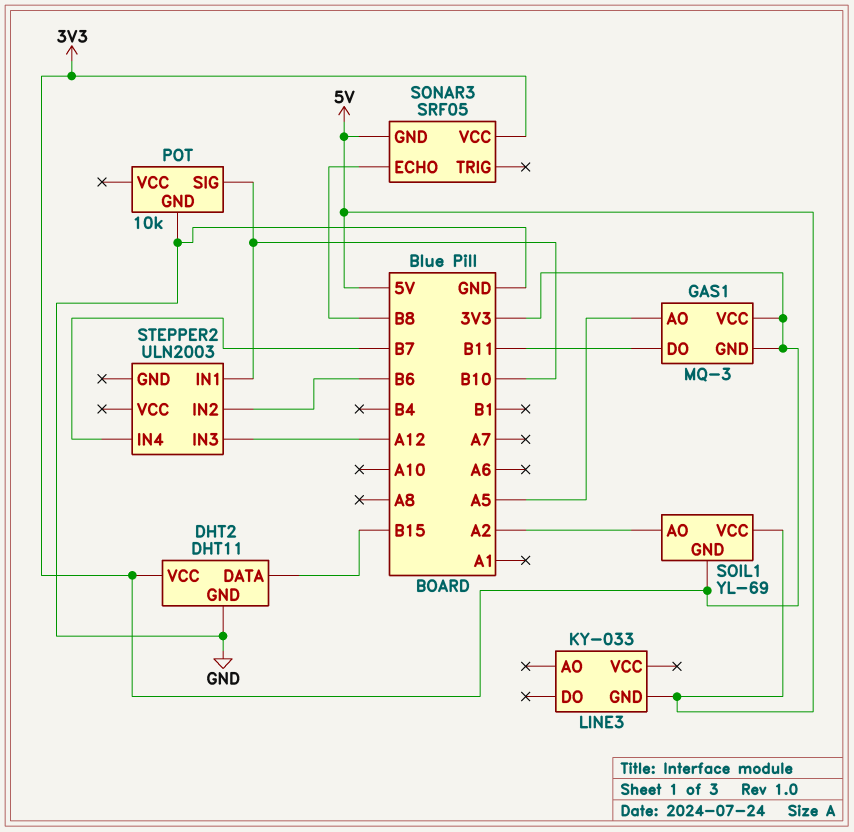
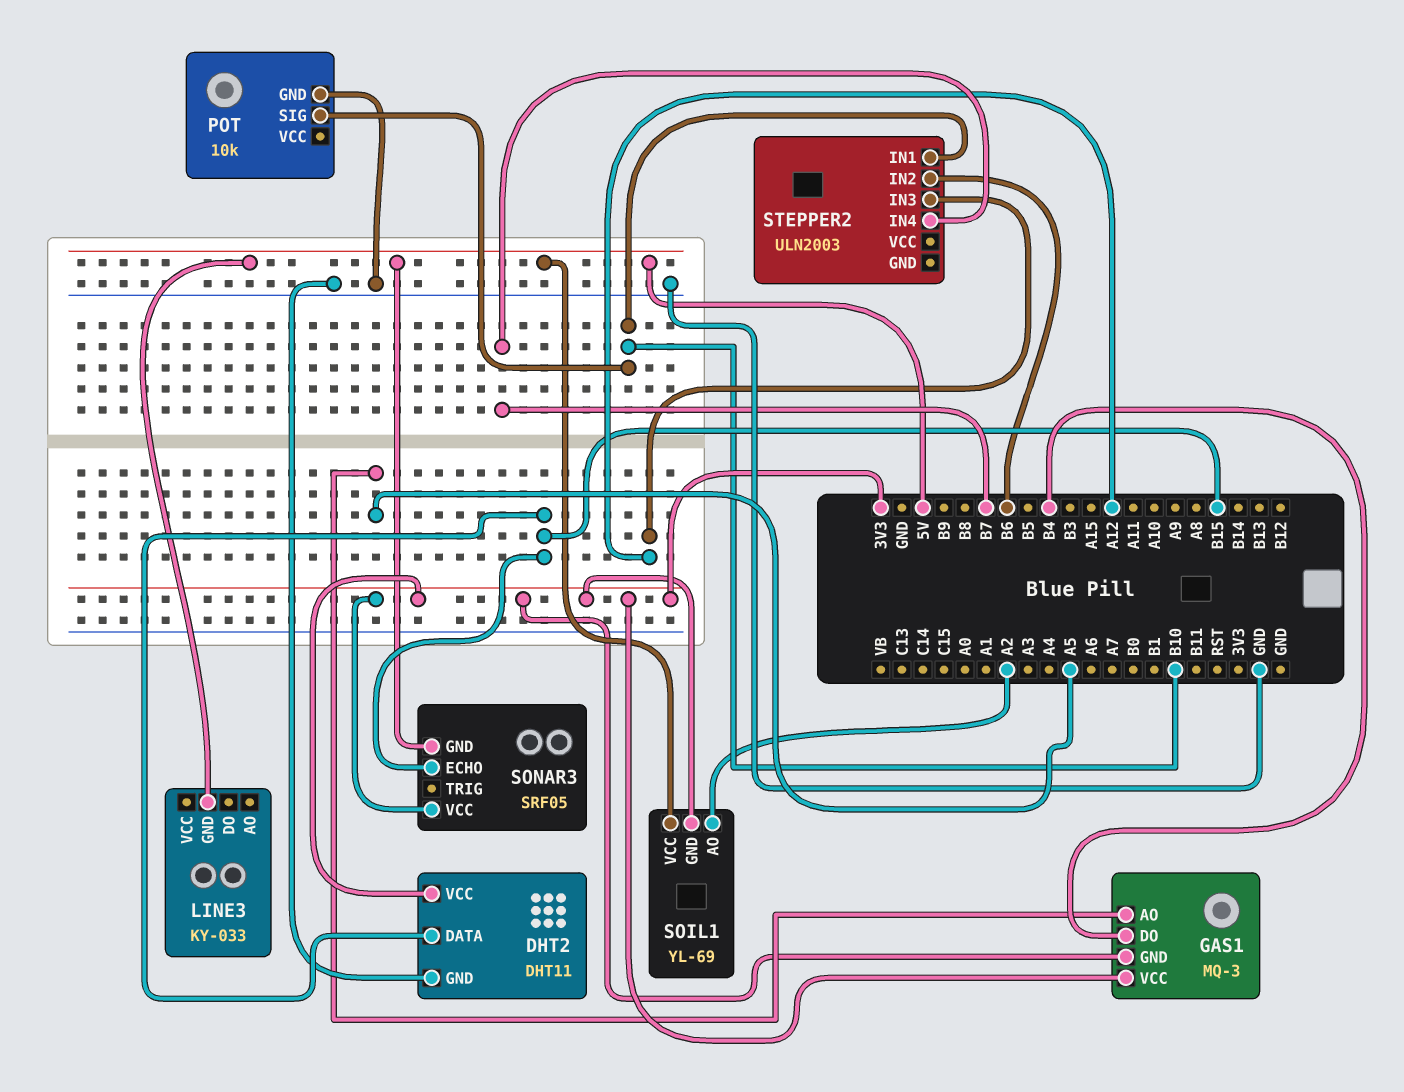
GAS1 pin DO: B11 -> B4
SONAR3 pin ECHO: B8 -> B15

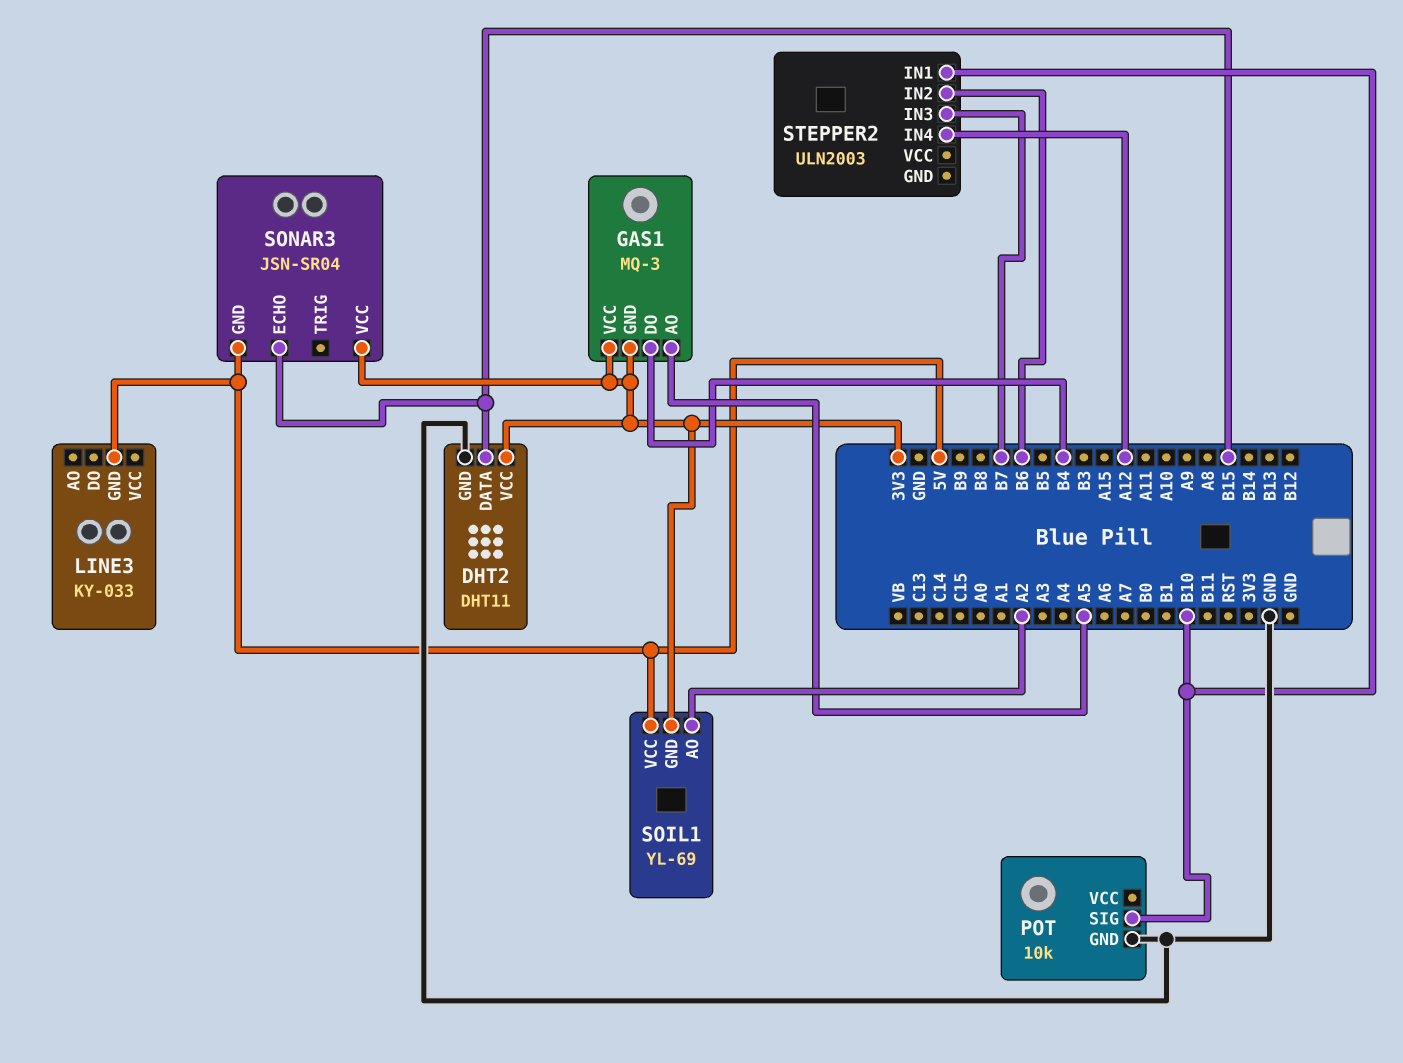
SONAR3: SRF05 -> JSN-SR04
STEPPER2 pin IN3: A12 -> B7
STEPPER2 pin IN4: B7 -> A12

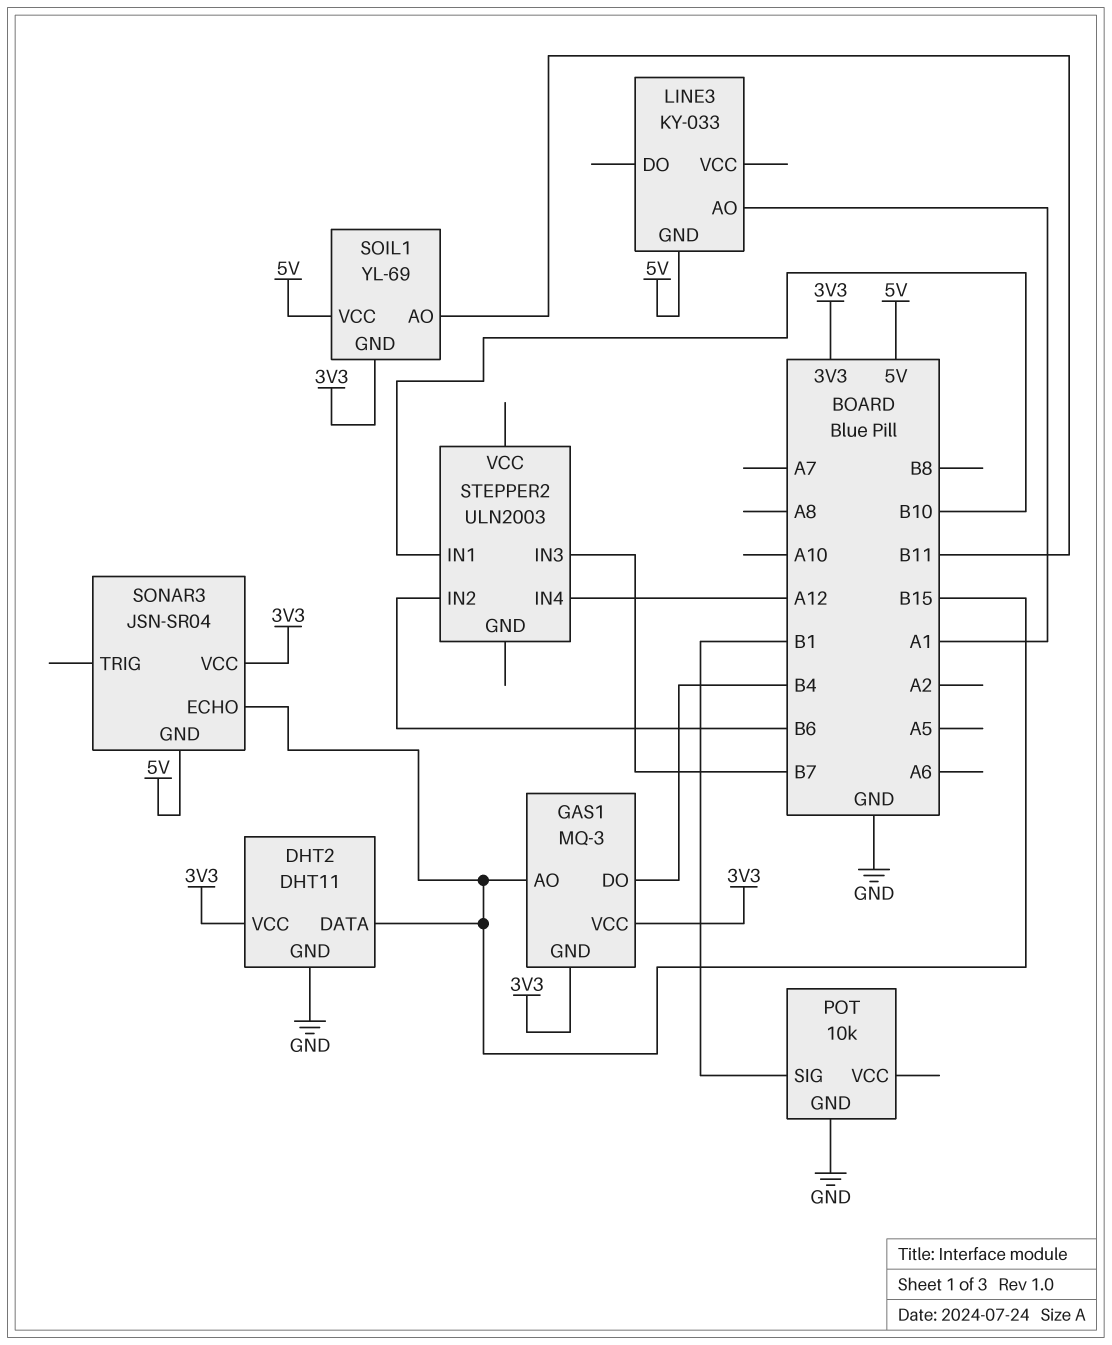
GAS1 pin AO: A5 -> B15
LINE3 pin AO: none -> A1
POT pin SIG: B10 -> B1
SOIL1 pin AO: A2 -> B11

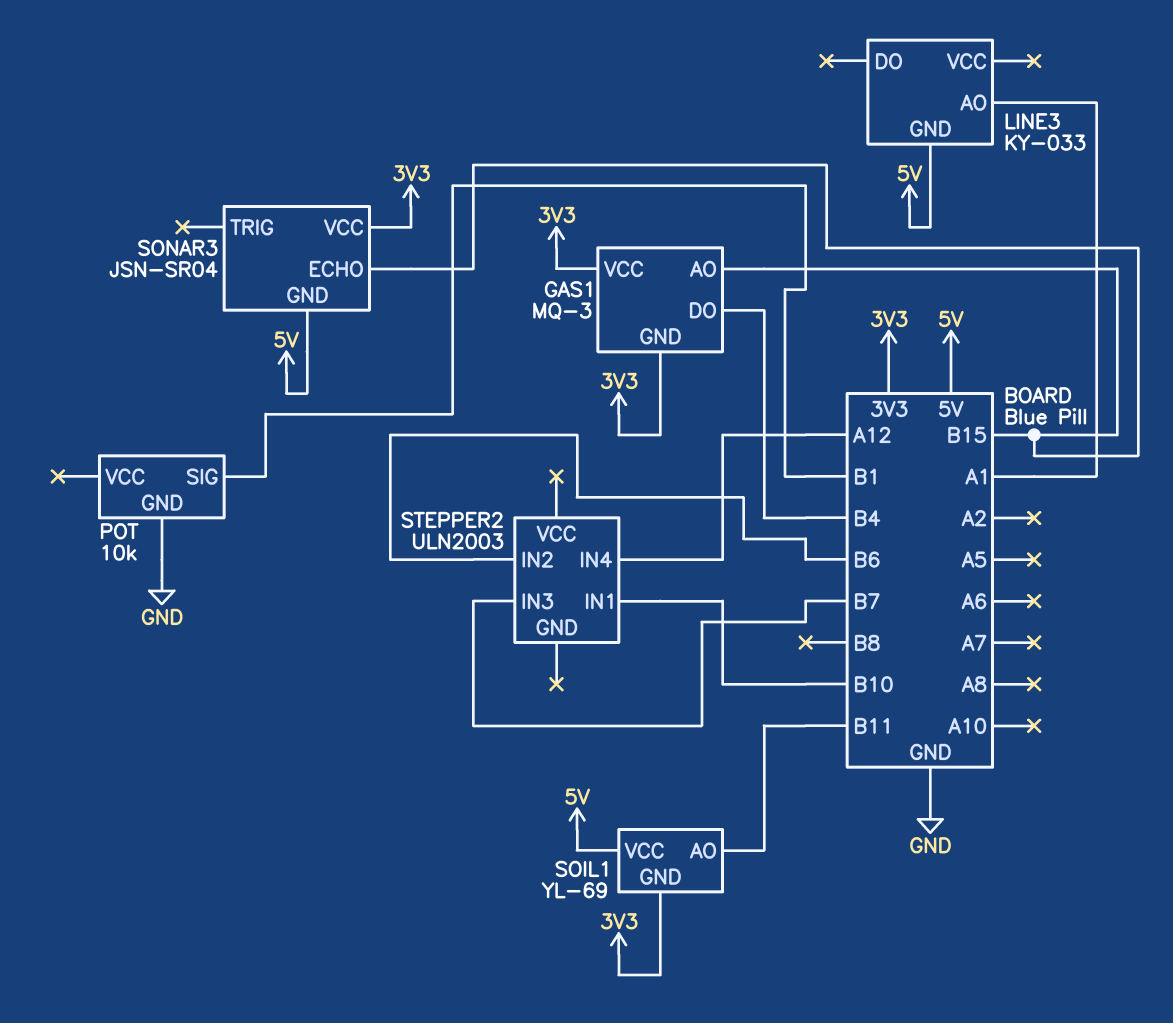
DHT2: DHT11 -> none
DHT2 pin DATA: B15 -> none
DHT2 pin GND: GND -> none
DHT2 pin VCC: 3V3 -> none

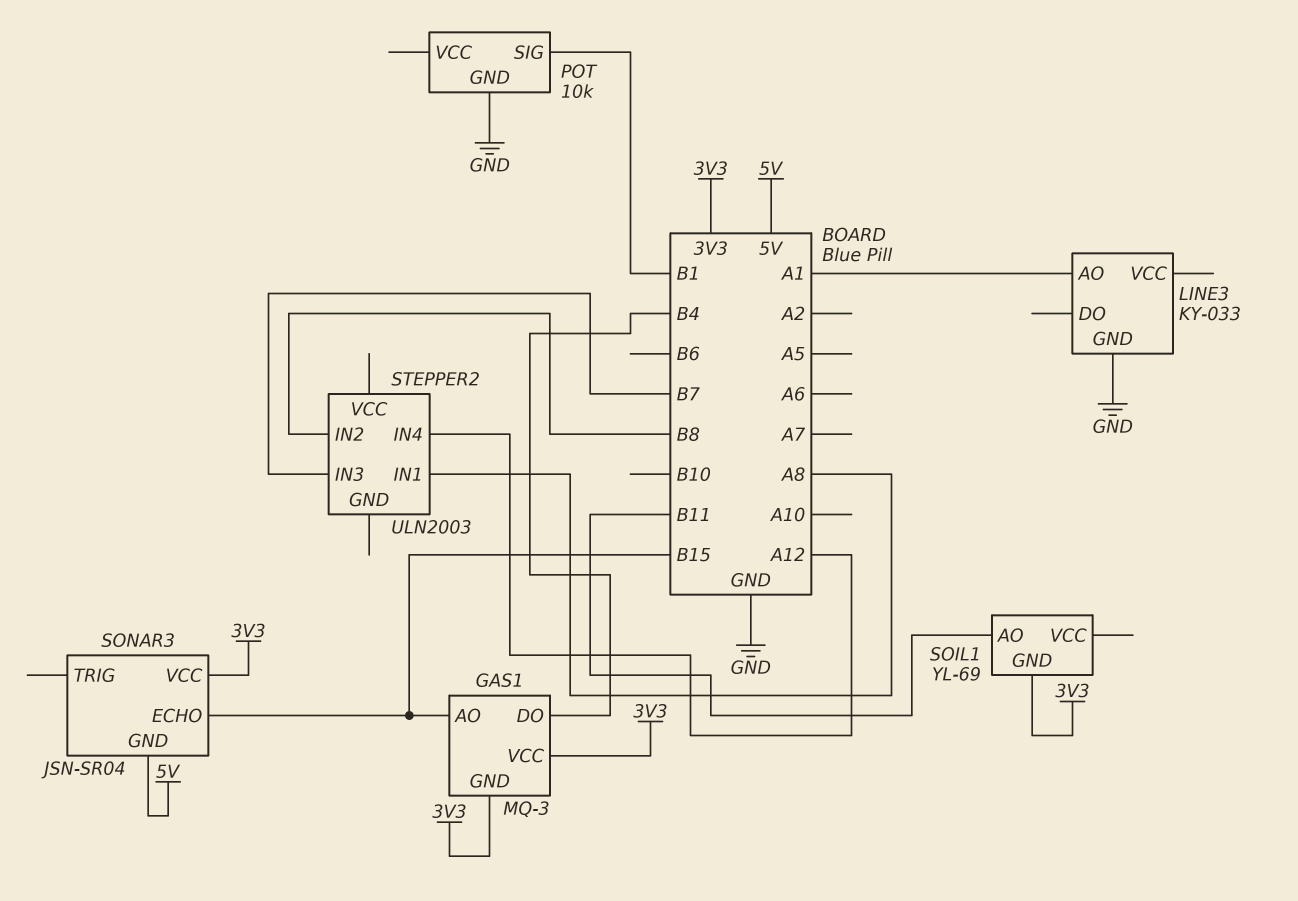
LINE3 pin GND: 5V -> GND
SOIL1 pin VCC: 5V -> none
STEPPER2 pin IN1: B10 -> A8
STEPPER2 pin IN2: B6 -> B8

